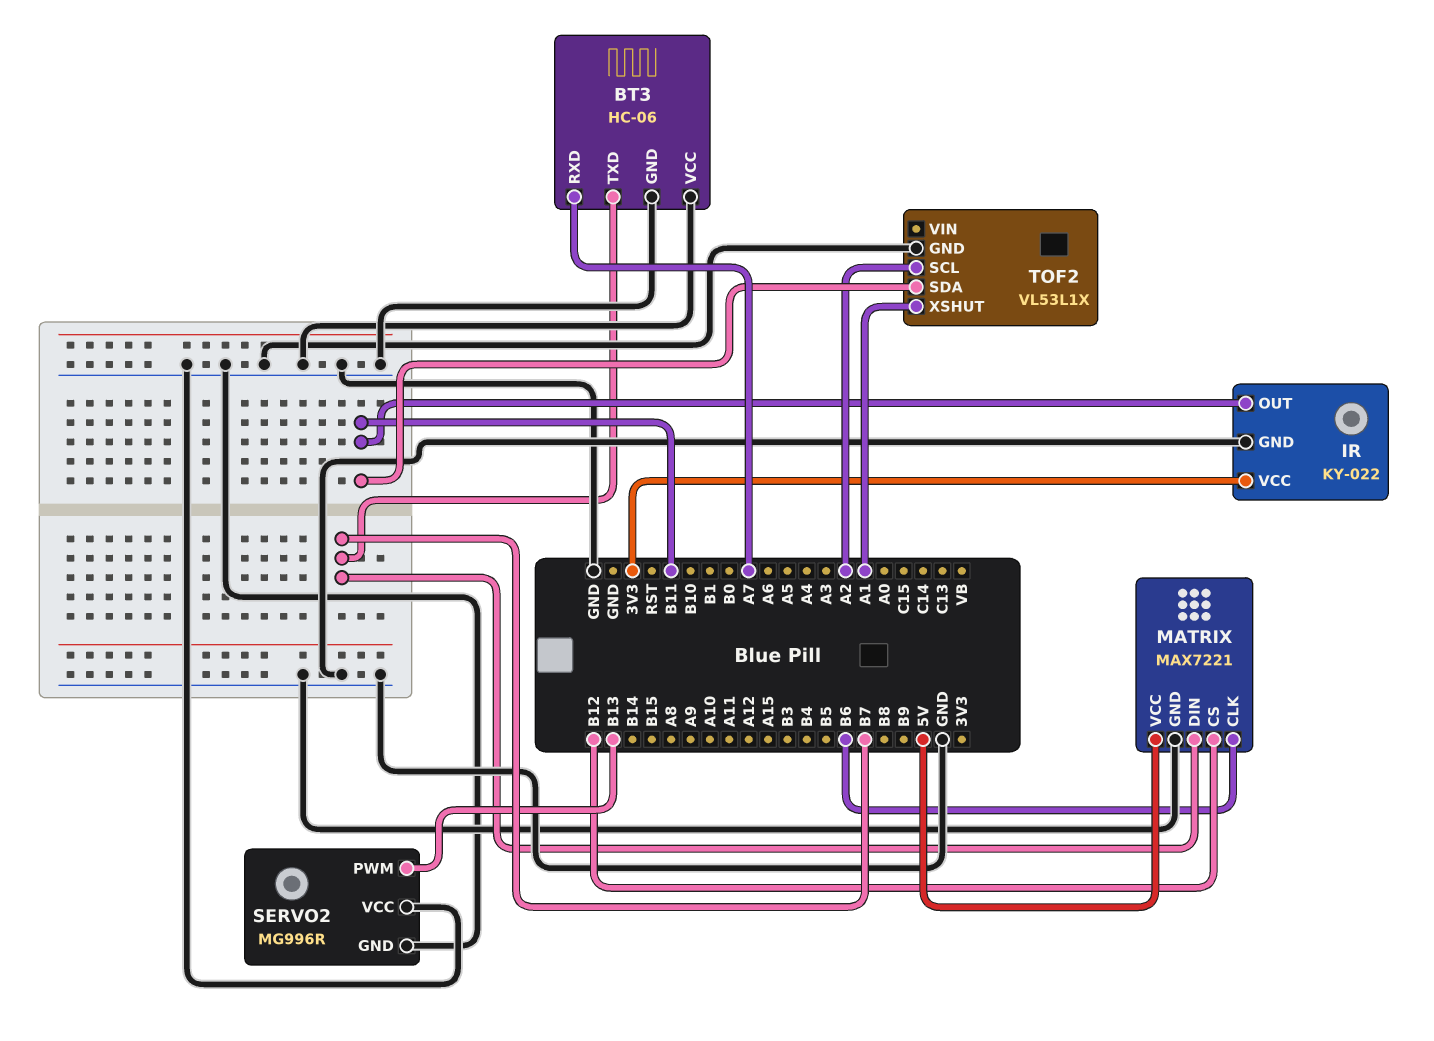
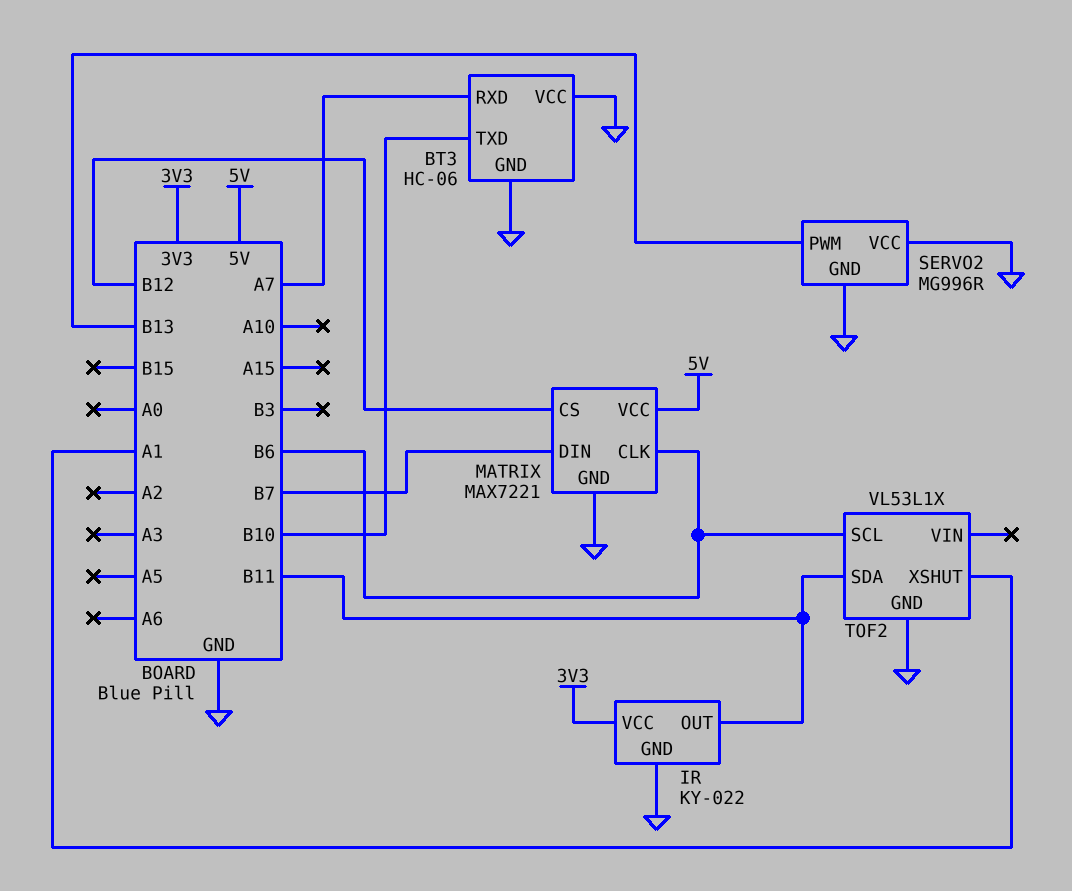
BT3 pin TXD: B7 -> B10
TOF2 pin SCL: A2 -> B6

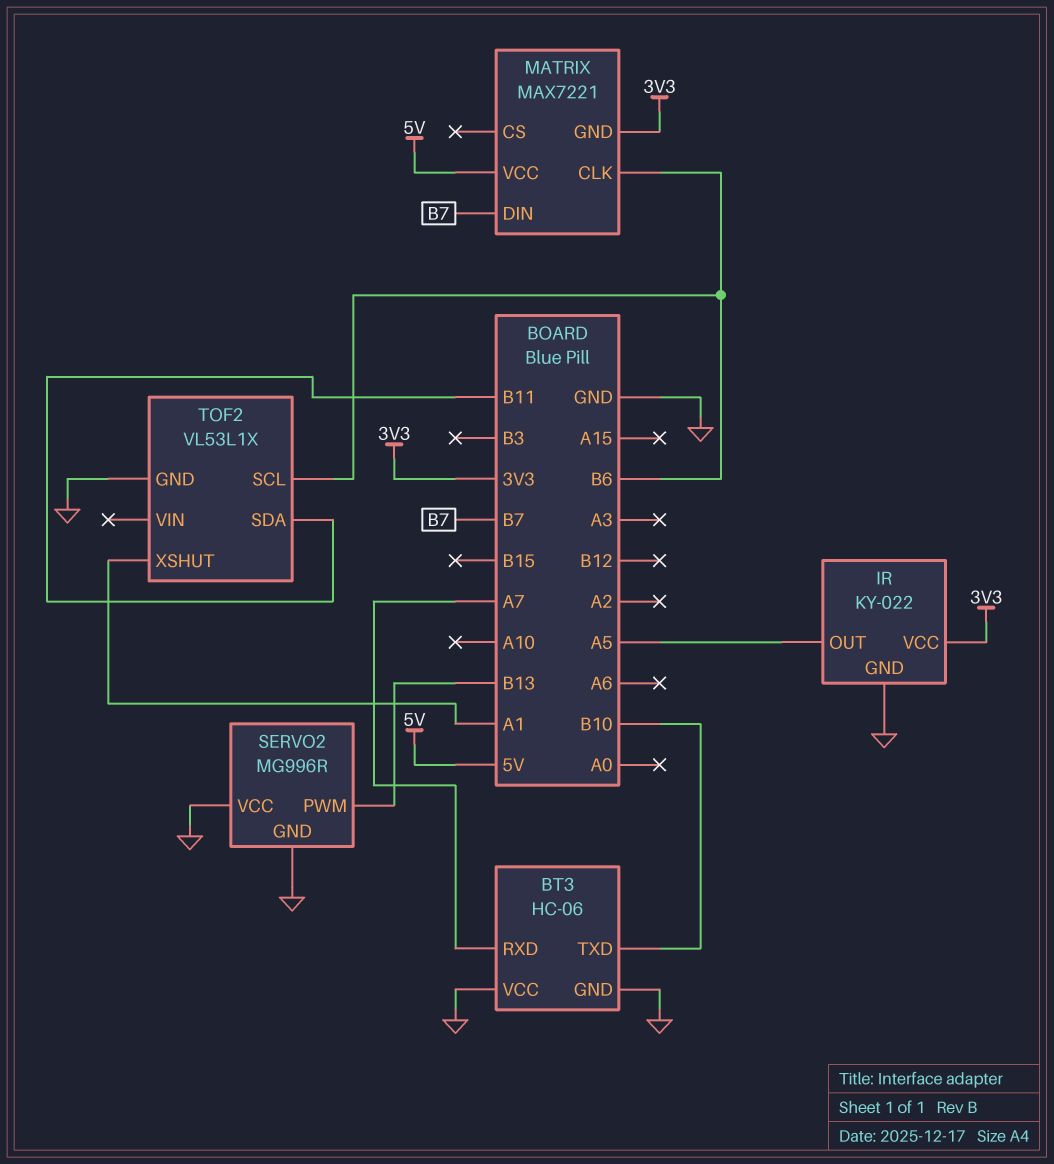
IR pin OUT: B11 -> A5
MATRIX pin CS: B12 -> none
MATRIX pin GND: GND -> 3V3

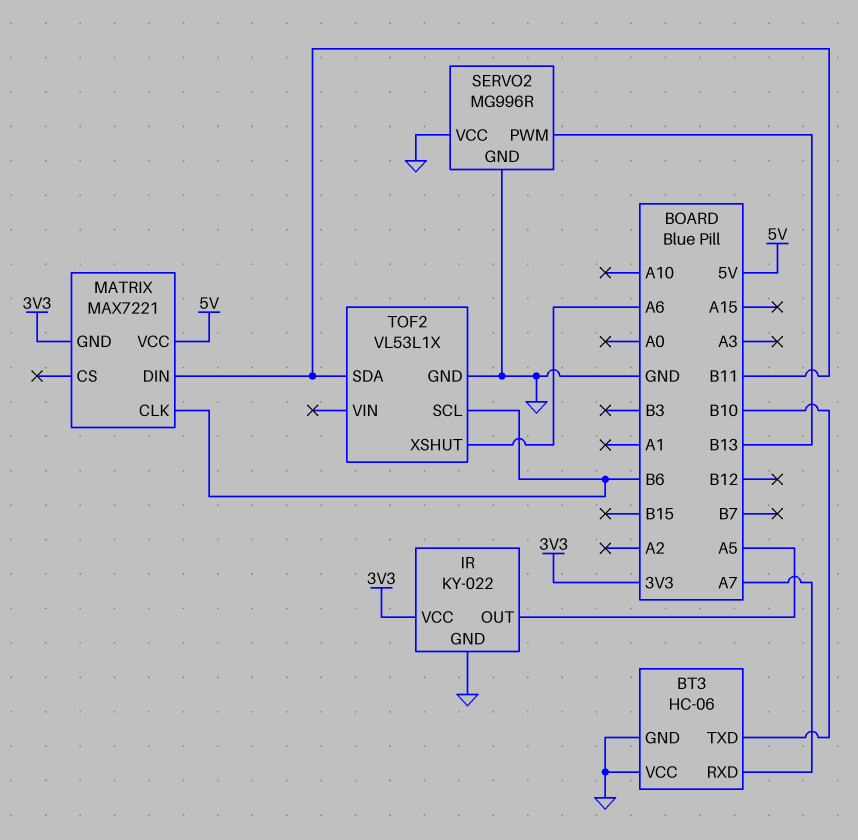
MATRIX pin DIN: B7 -> B11
TOF2 pin XSHUT: A1 -> A6

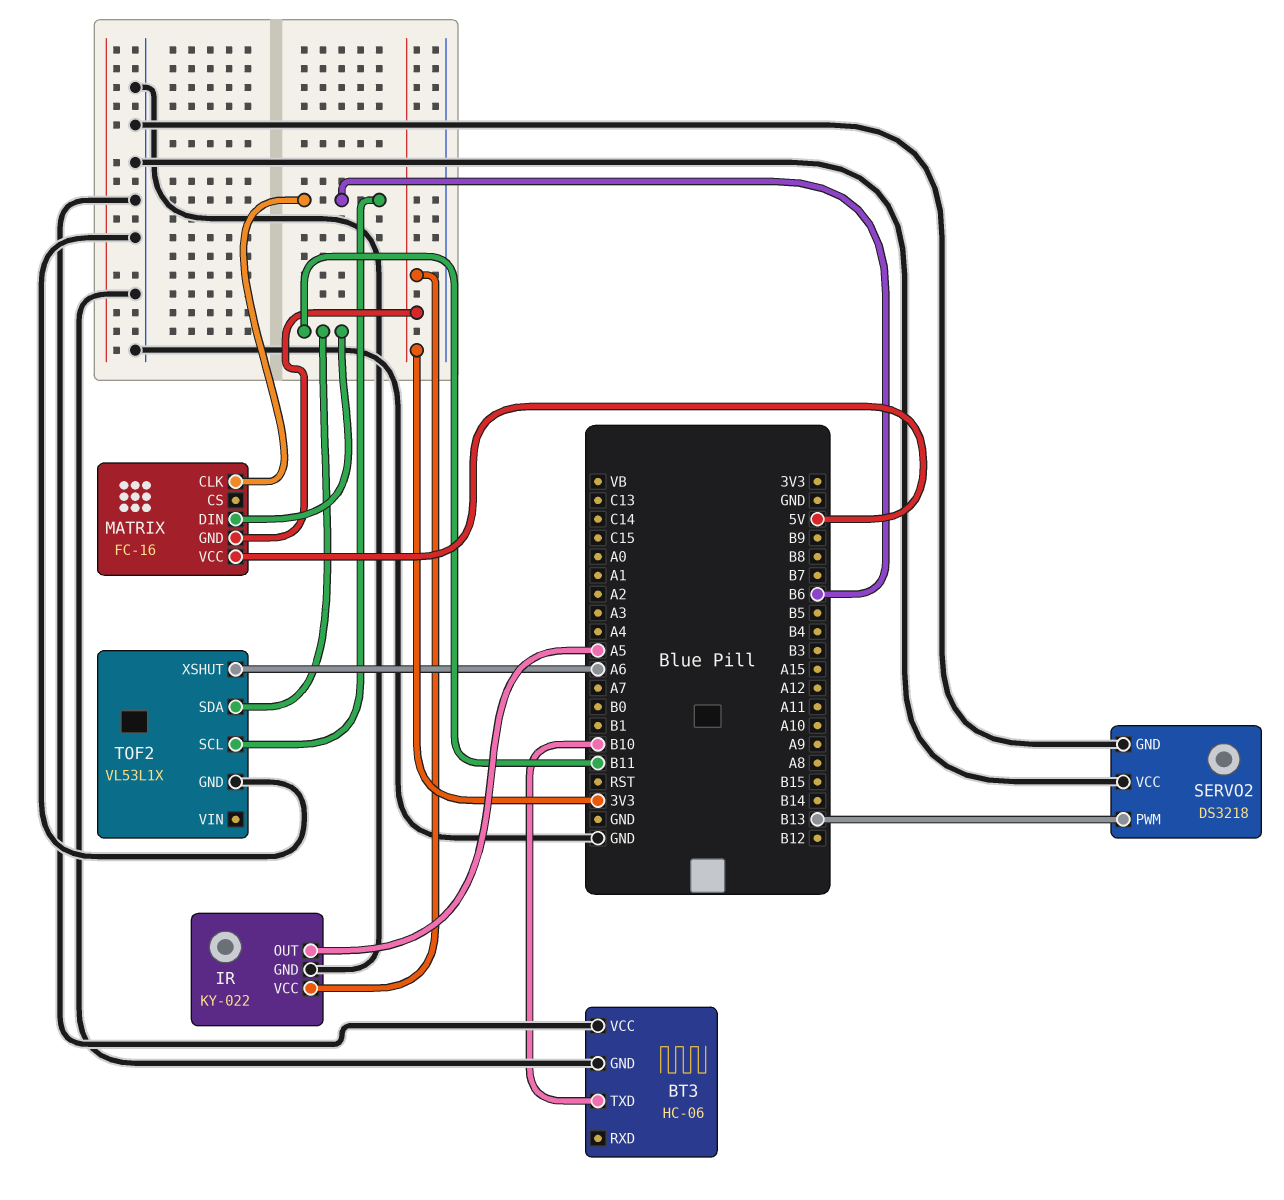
BT3 pin RXD: A7 -> none
MATRIX: MAX7221 -> FC-16
SERVO2: MG996R -> DS3218

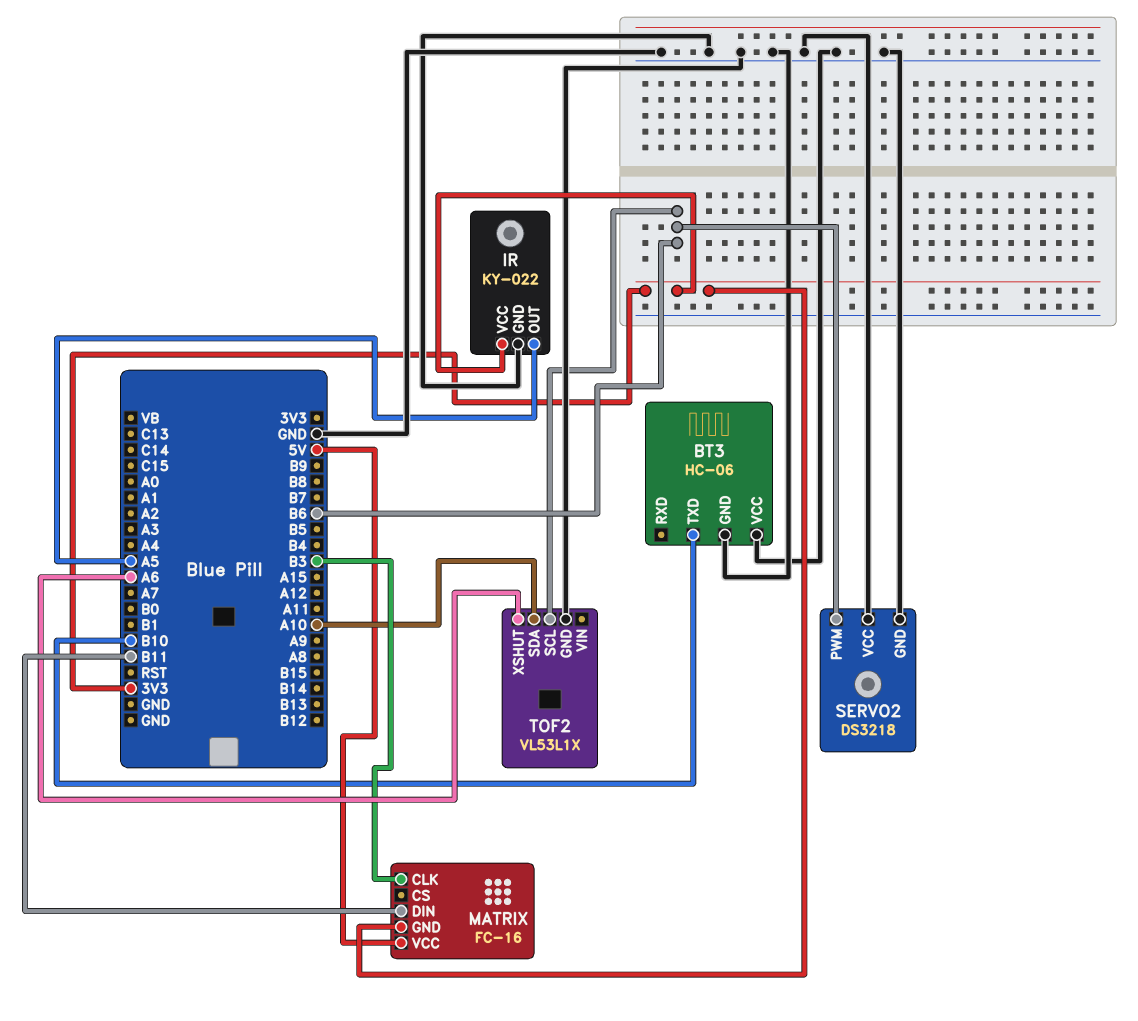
MATRIX pin CLK: B6 -> B3
SERVO2 pin PWM: B13 -> B6
TOF2 pin SDA: B11 -> A10

